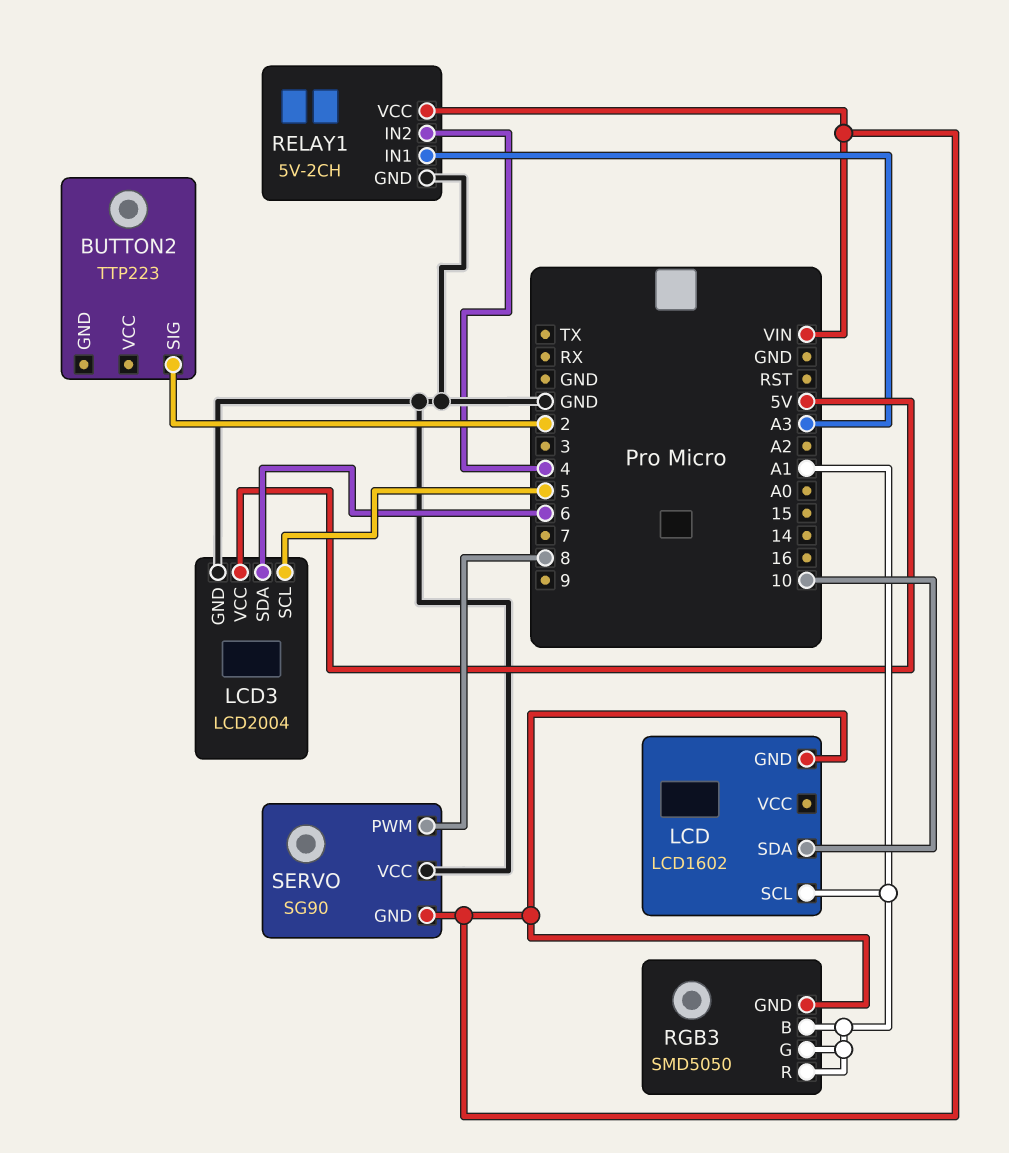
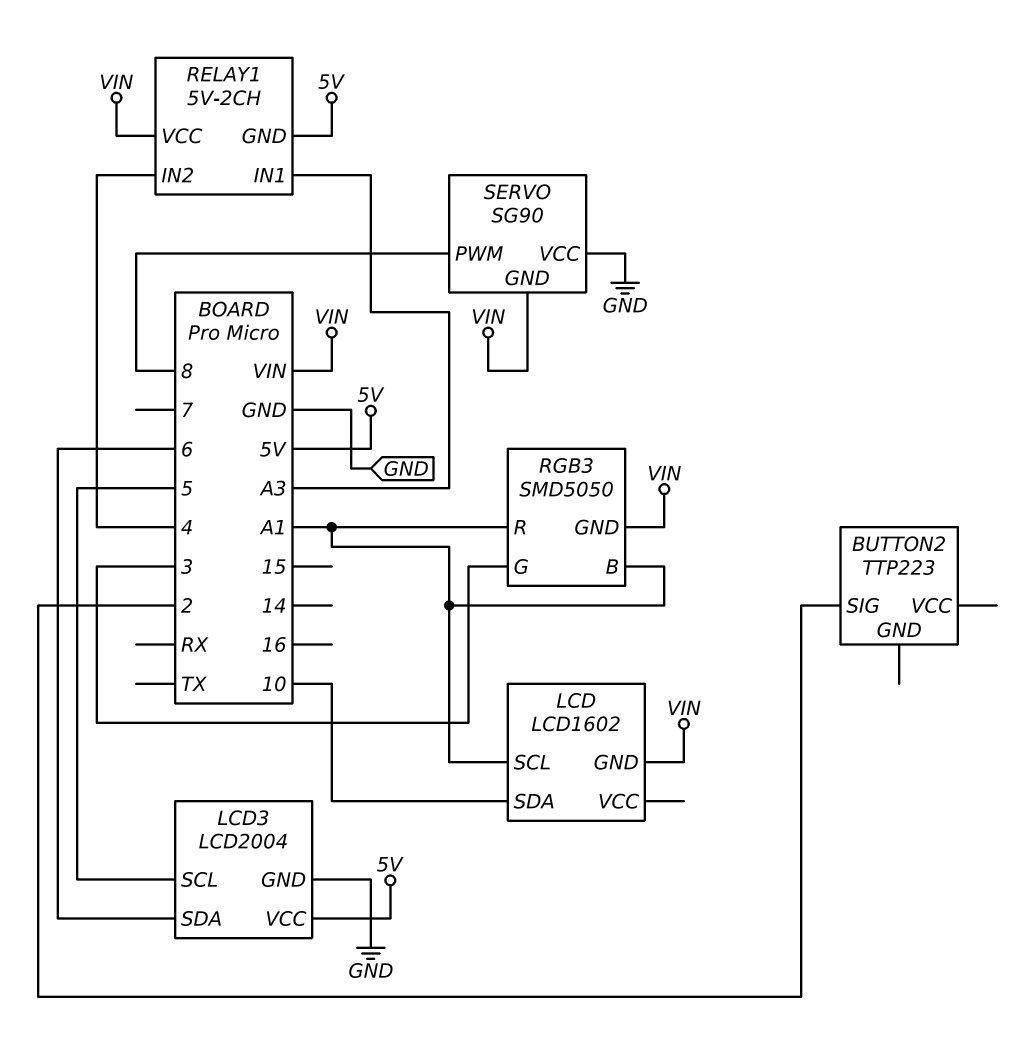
RELAY1 pin GND: GND -> 5V
RGB3 pin G: A1 -> 3

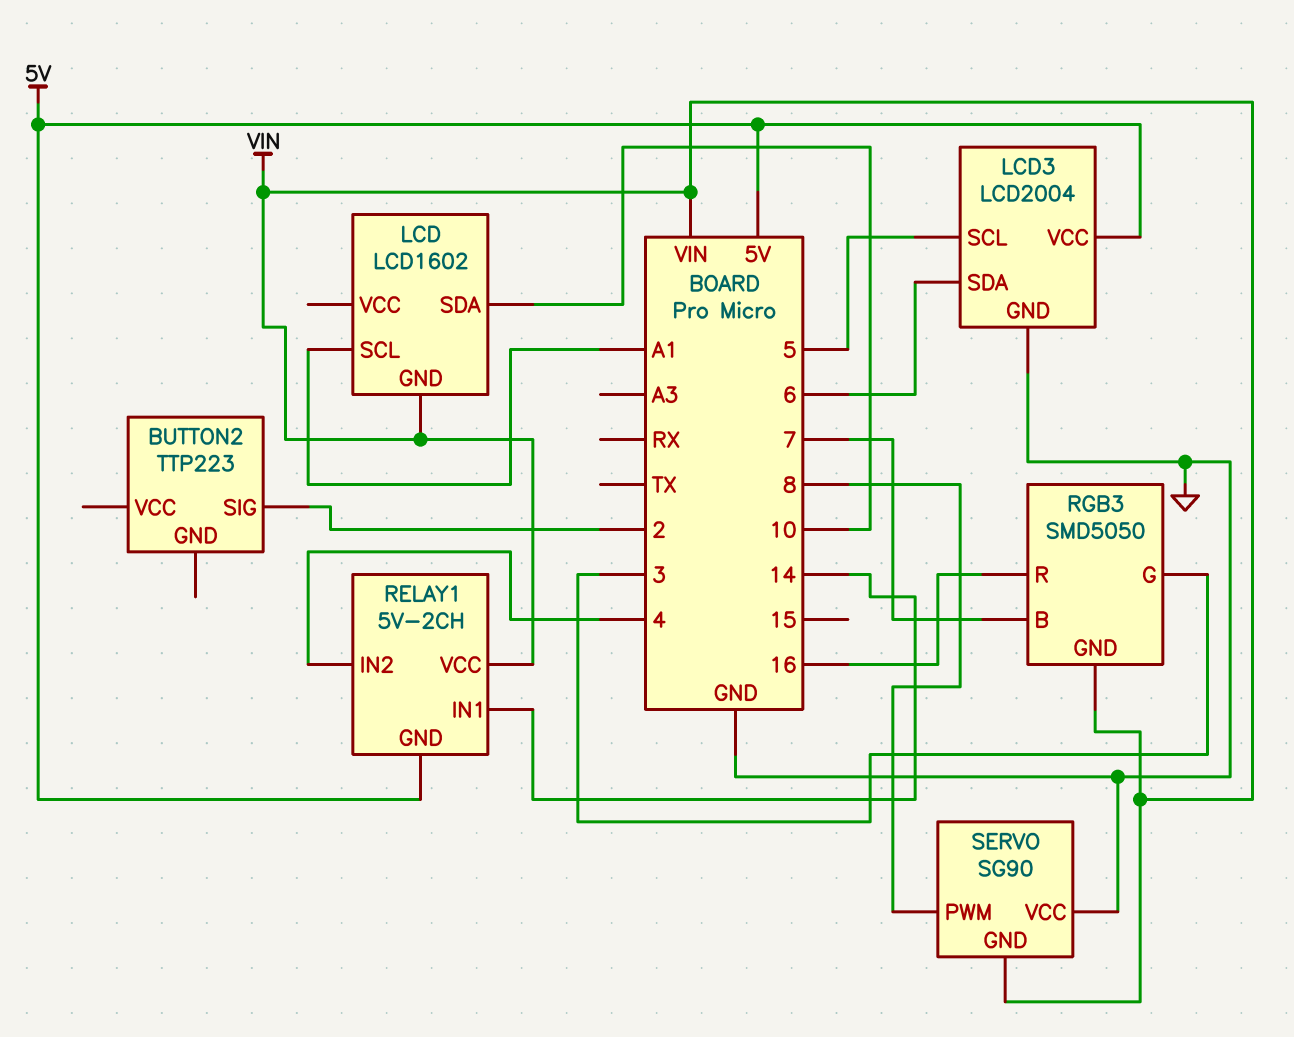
RELAY1 pin IN1: A3 -> 14
RGB3 pin B: A1 -> 7
RGB3 pin R: A1 -> 16

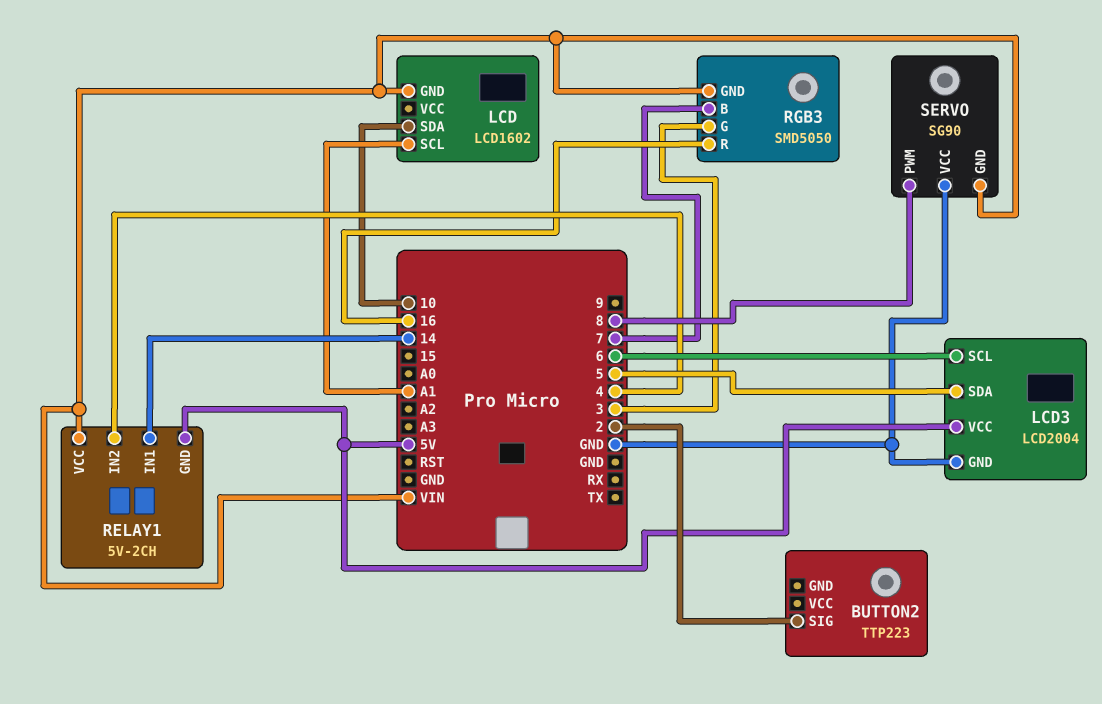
LCD3 pin SCL: 5 -> 6
LCD3 pin SDA: 6 -> 5

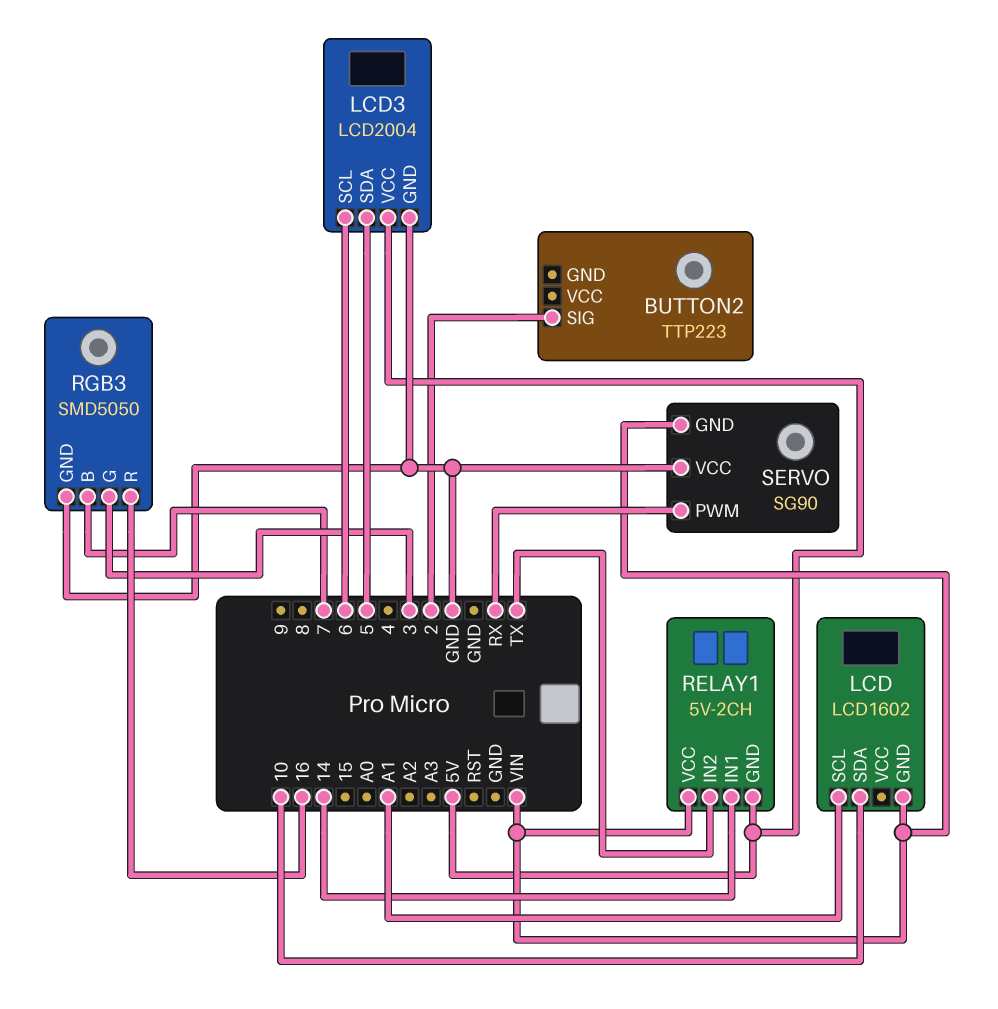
RELAY1 pin IN2: 4 -> TX
RGB3 pin GND: VIN -> GND
SERVO pin PWM: 8 -> RX

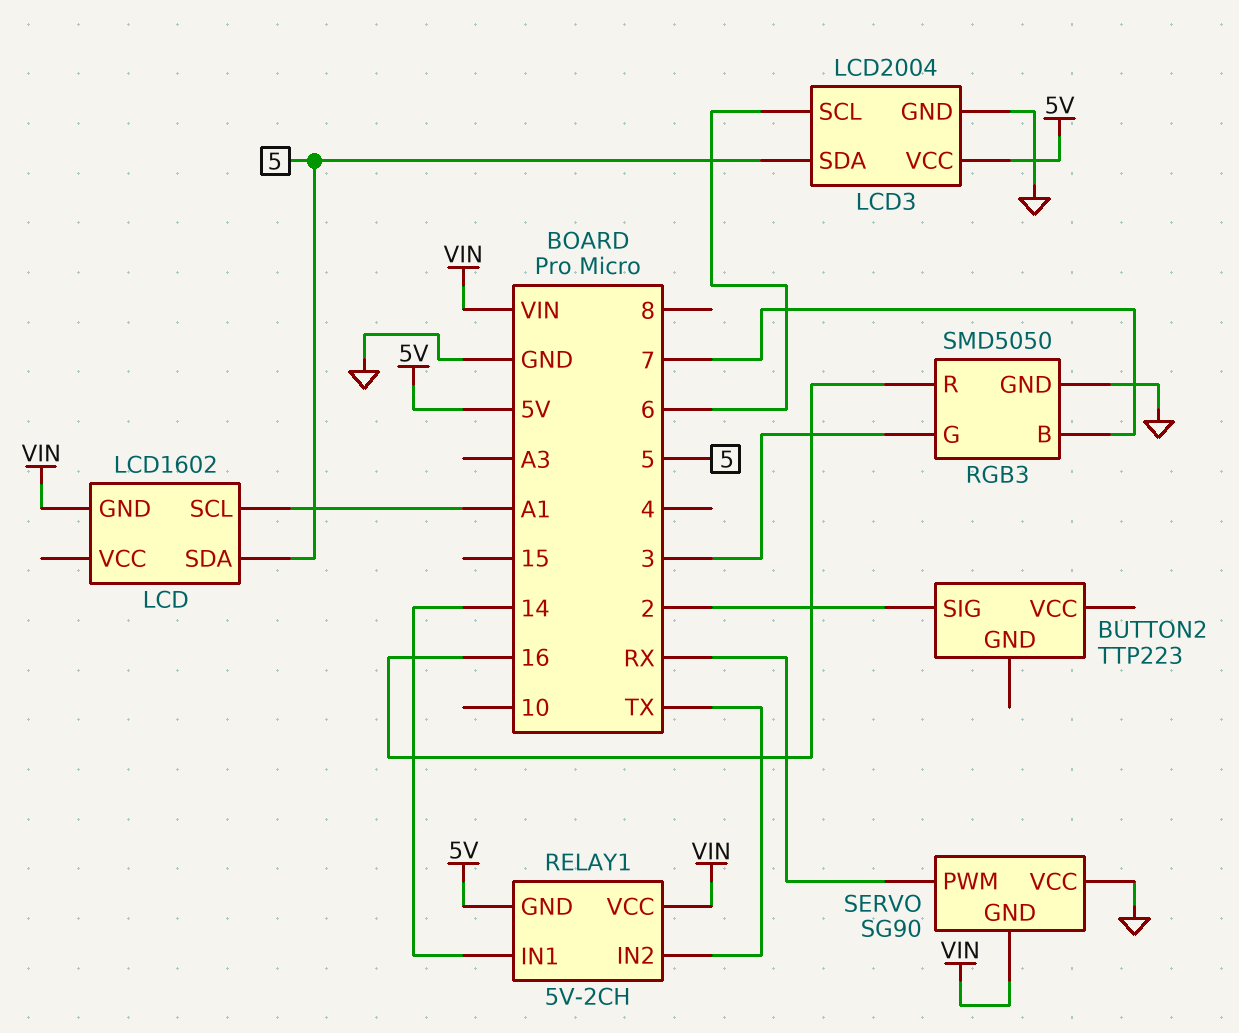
LCD pin SDA: 10 -> 5

